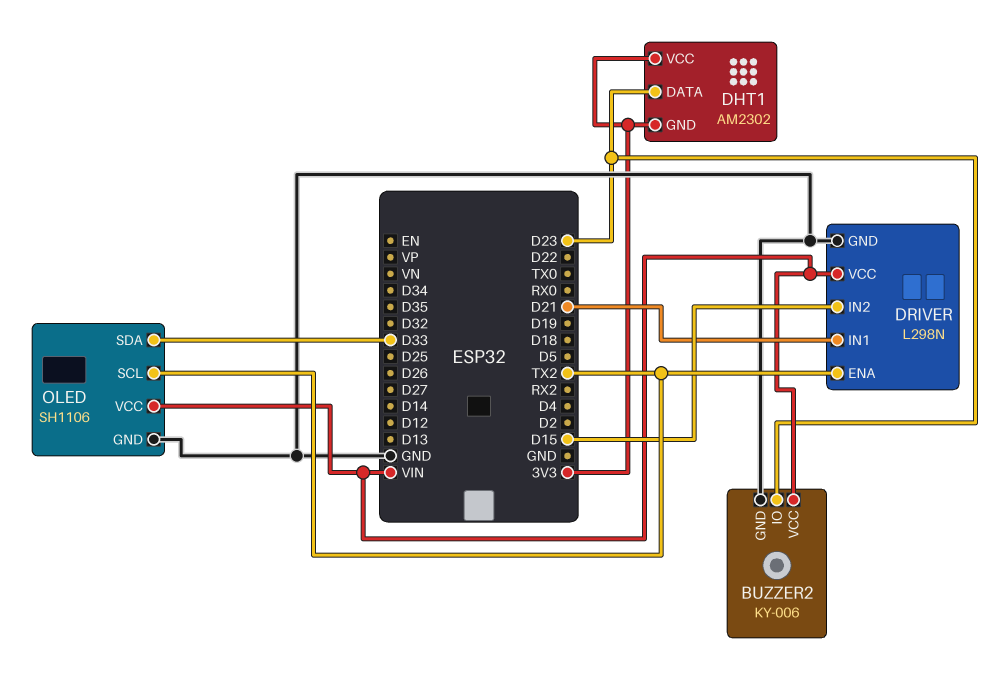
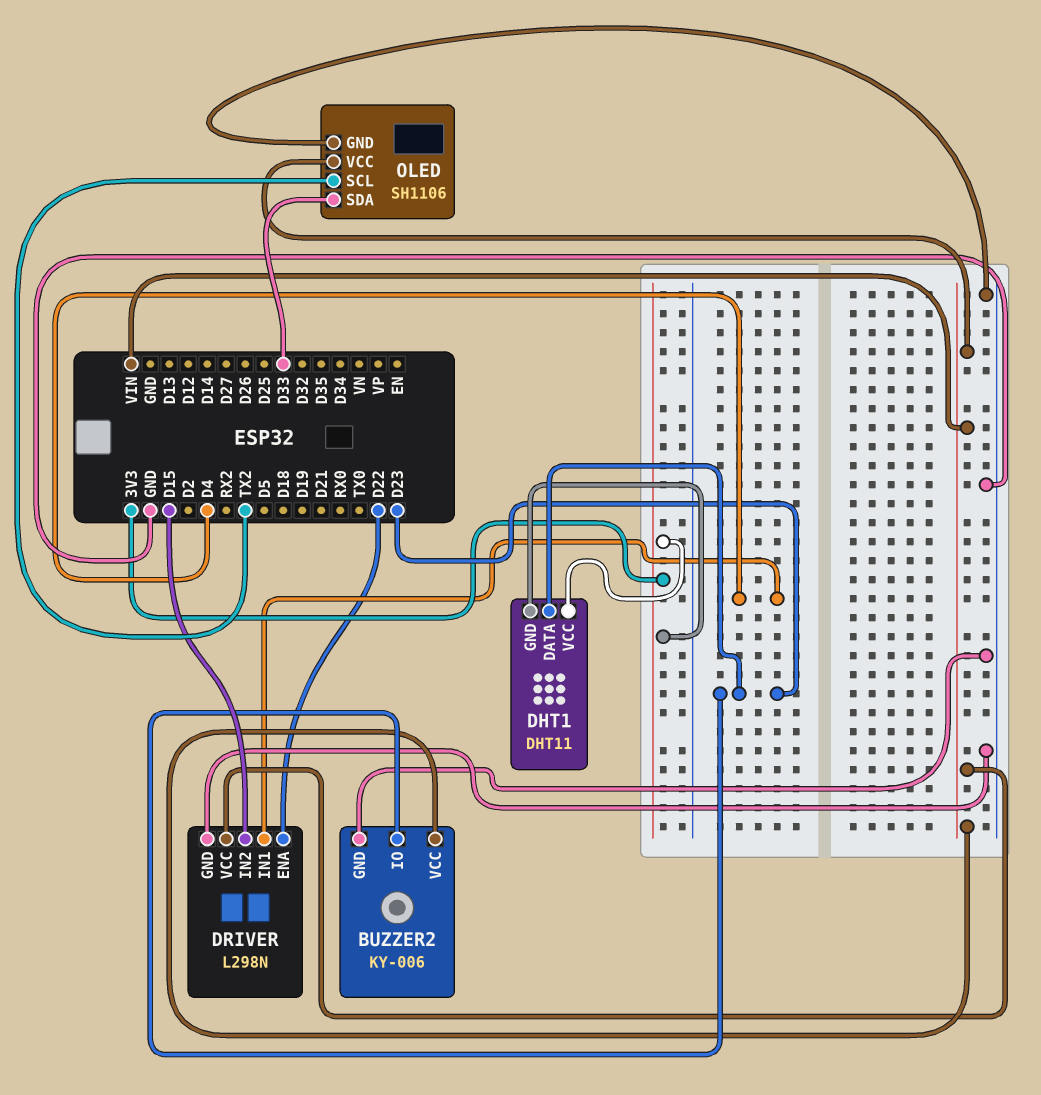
DHT1: AM2302 -> DHT11
DRIVER pin ENA: TX2 -> D22
DRIVER pin IN1: D21 -> D4

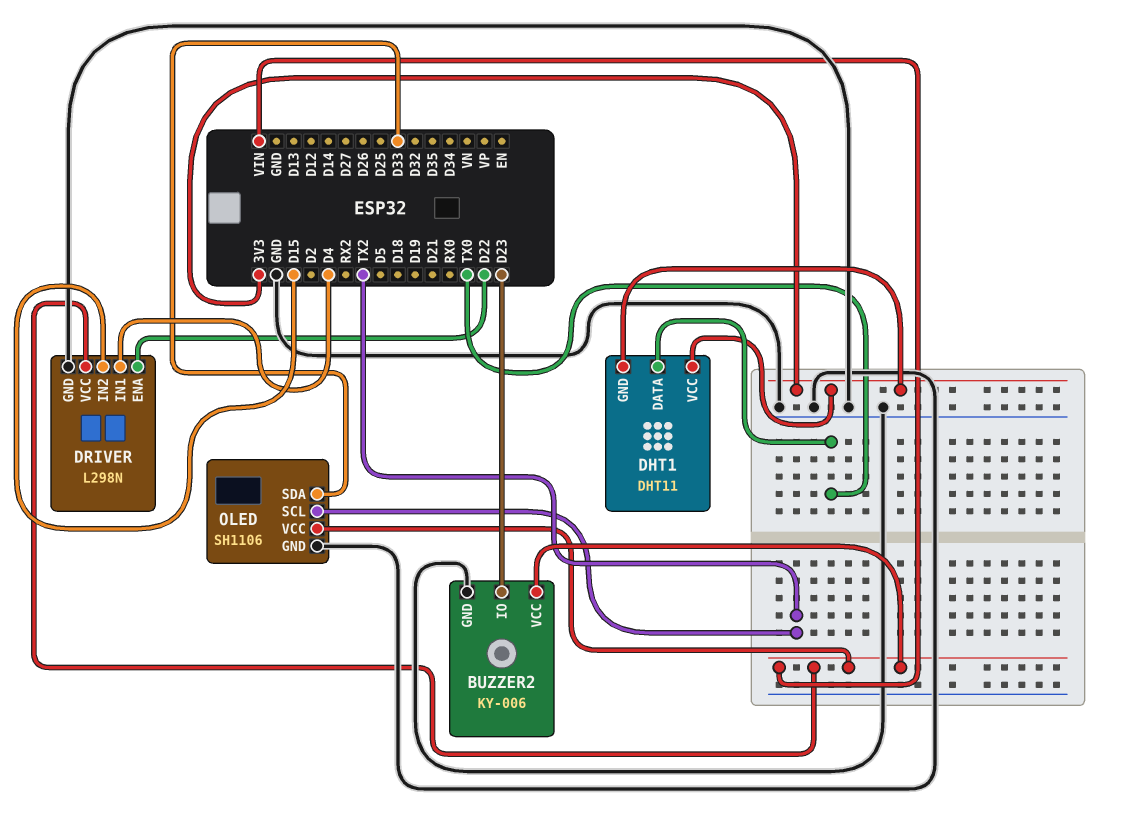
DHT1 pin DATA: D23 -> TX0

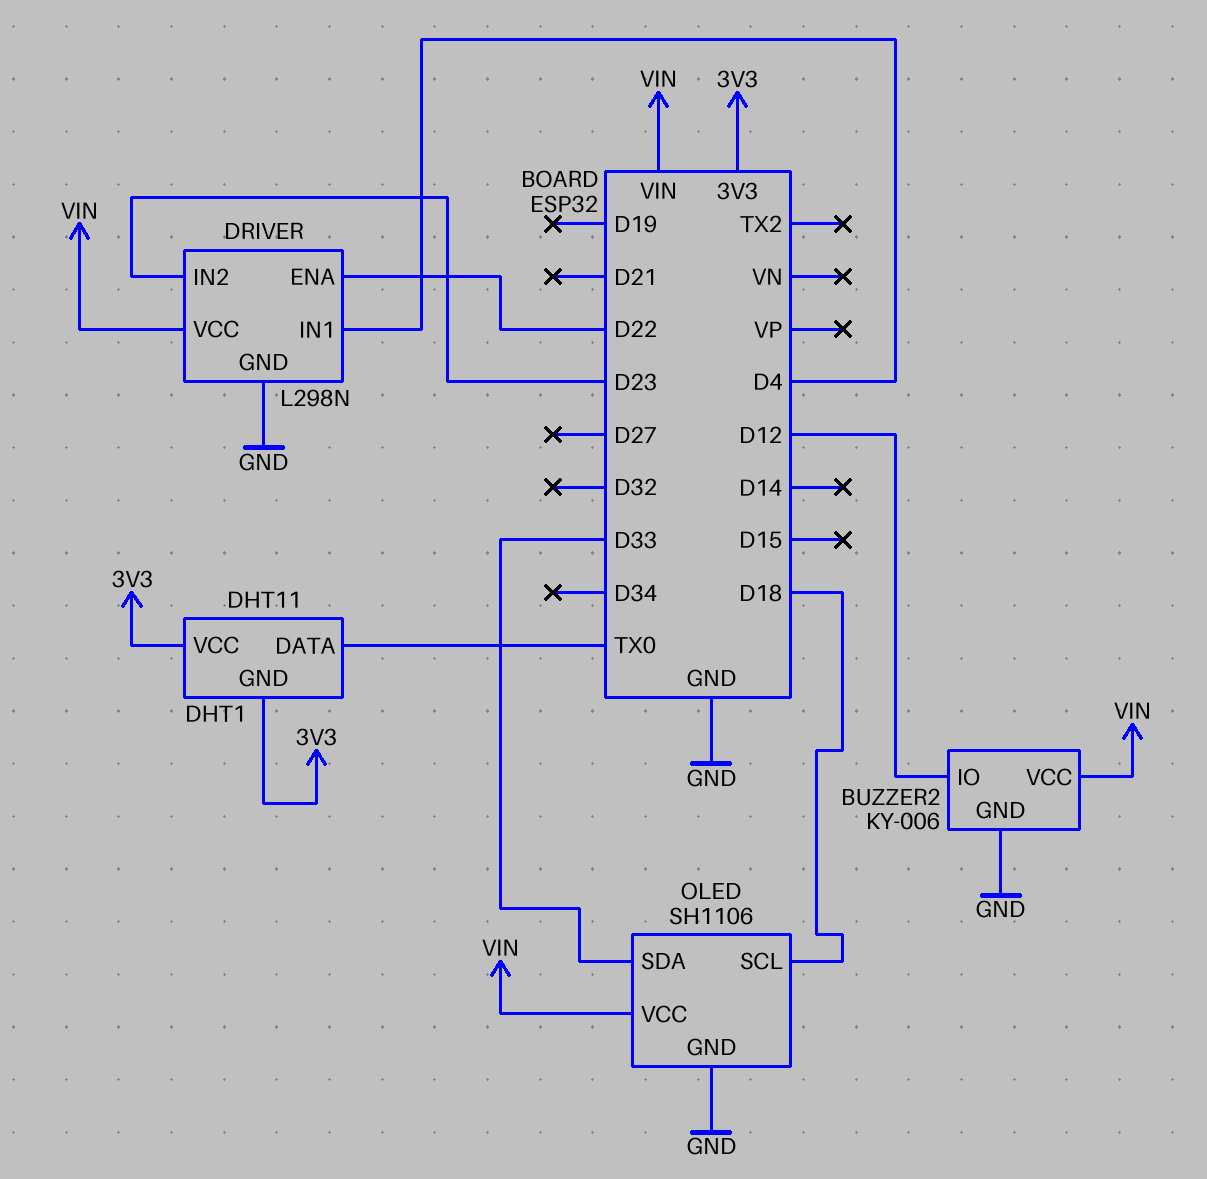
BUZZER2 pin IO: D23 -> D12
DRIVER pin IN2: D15 -> D23
OLED pin SCL: TX2 -> D18

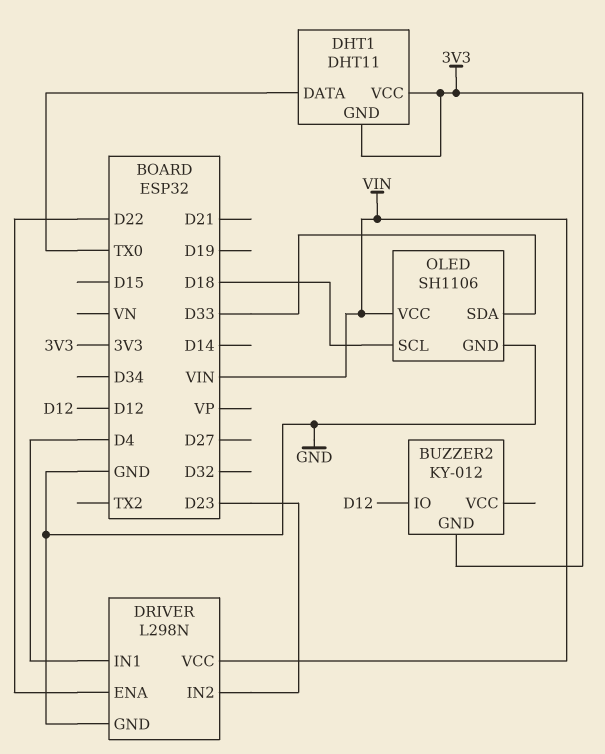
BUZZER2: KY-006 -> KY-012
BUZZER2 pin GND: GND -> 3V3
BUZZER2 pin VCC: VIN -> none

